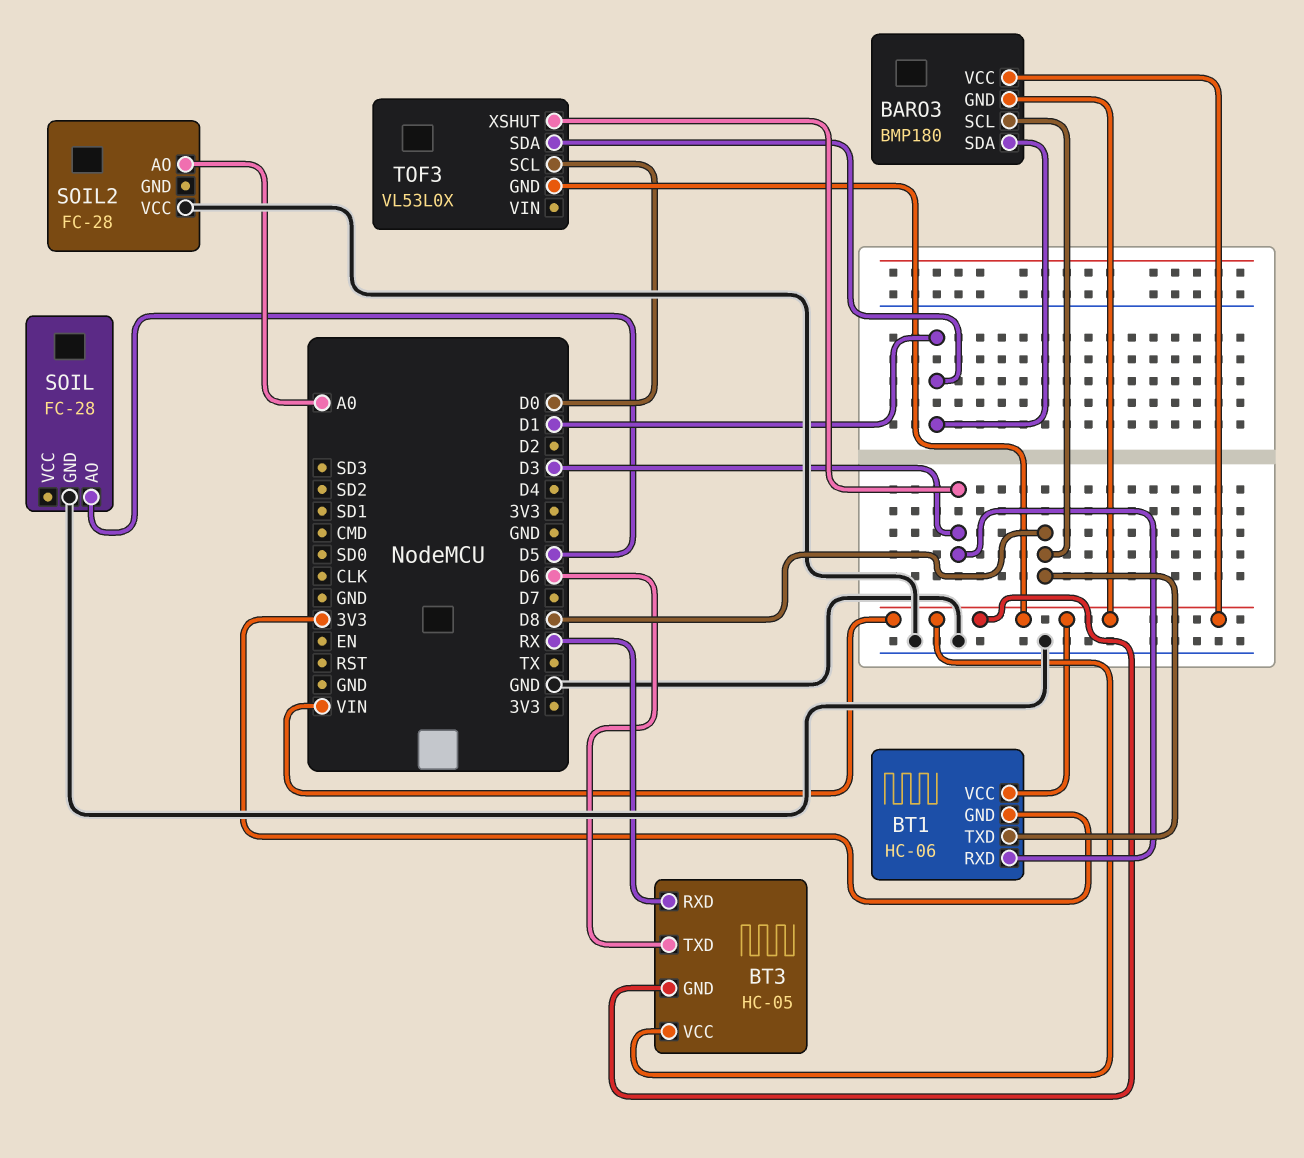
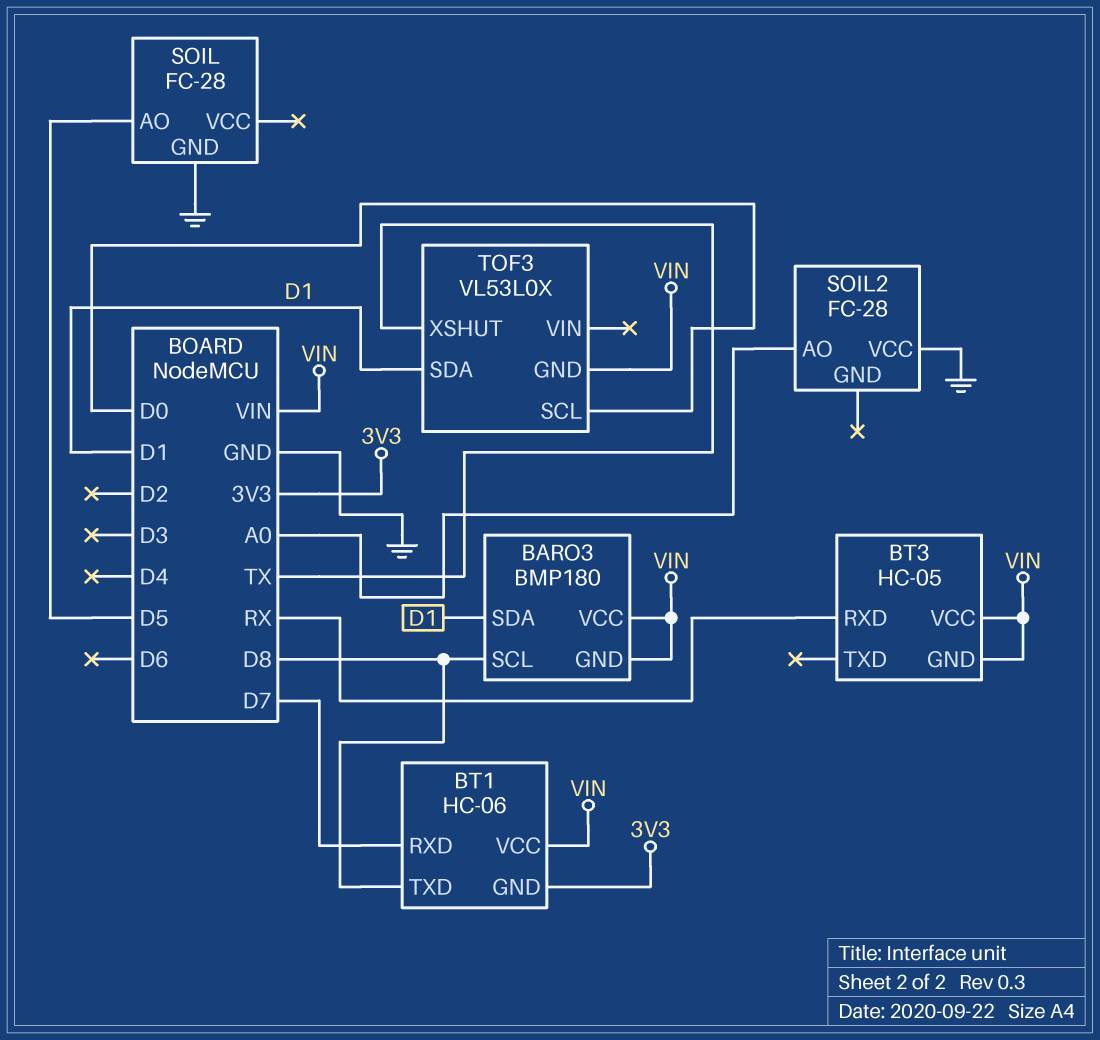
BT1 pin RXD: D3 -> D7
BT3 pin TXD: D6 -> none
TOF3 pin XSHUT: D3 -> TX

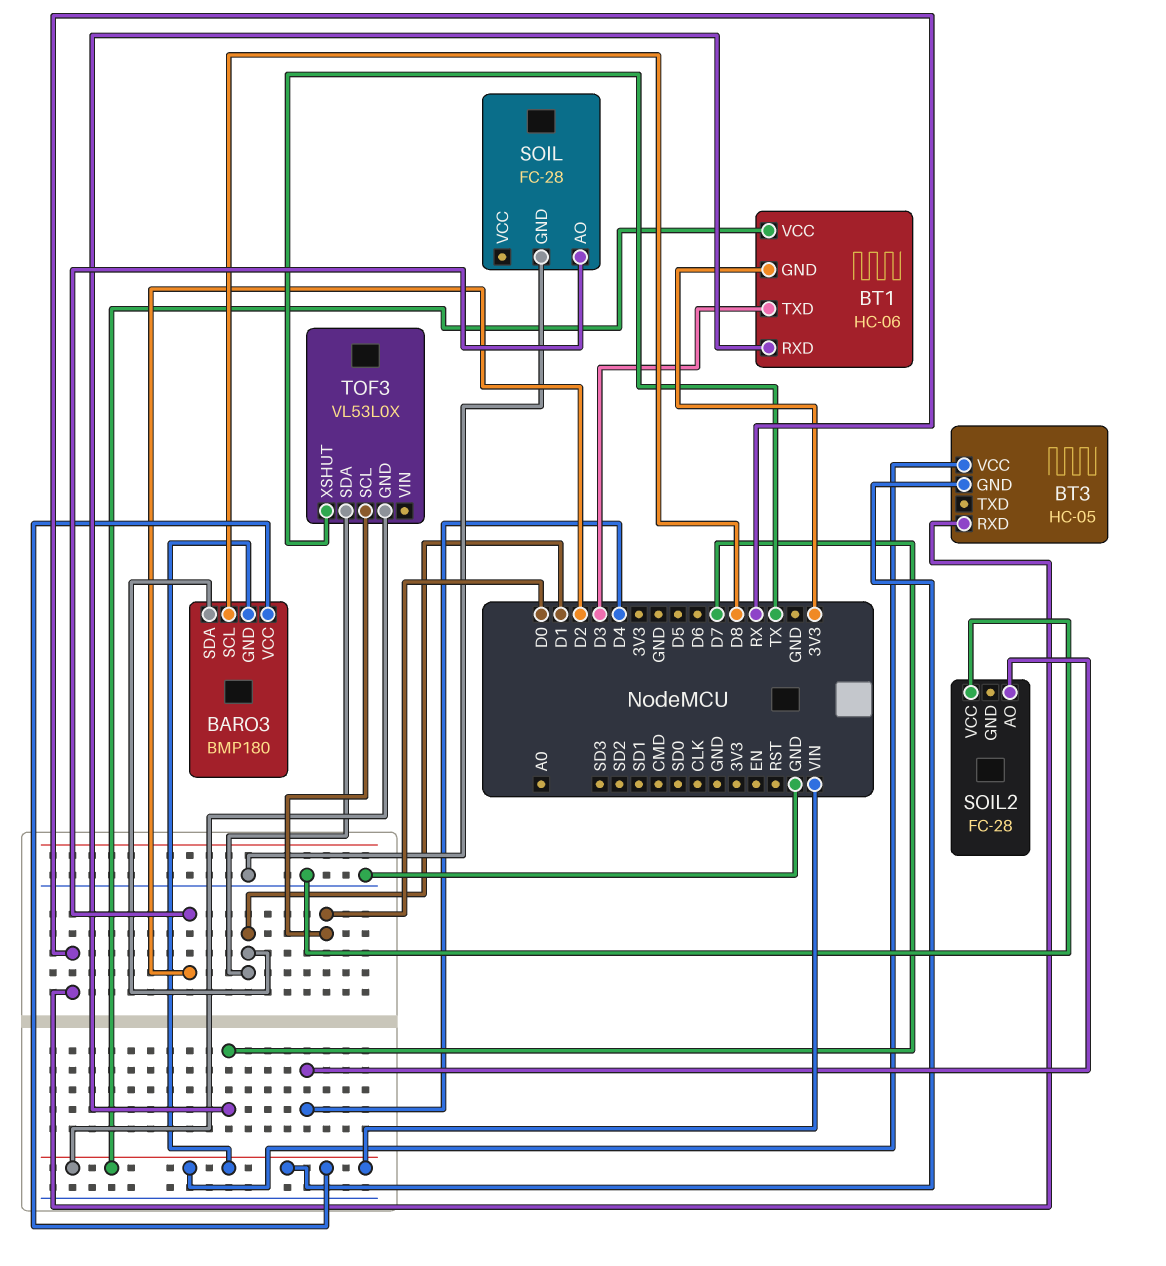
BT1 pin TXD: D8 -> D3
SOIL pin AO: D5 -> D2
SOIL2 pin AO: A0 -> D4

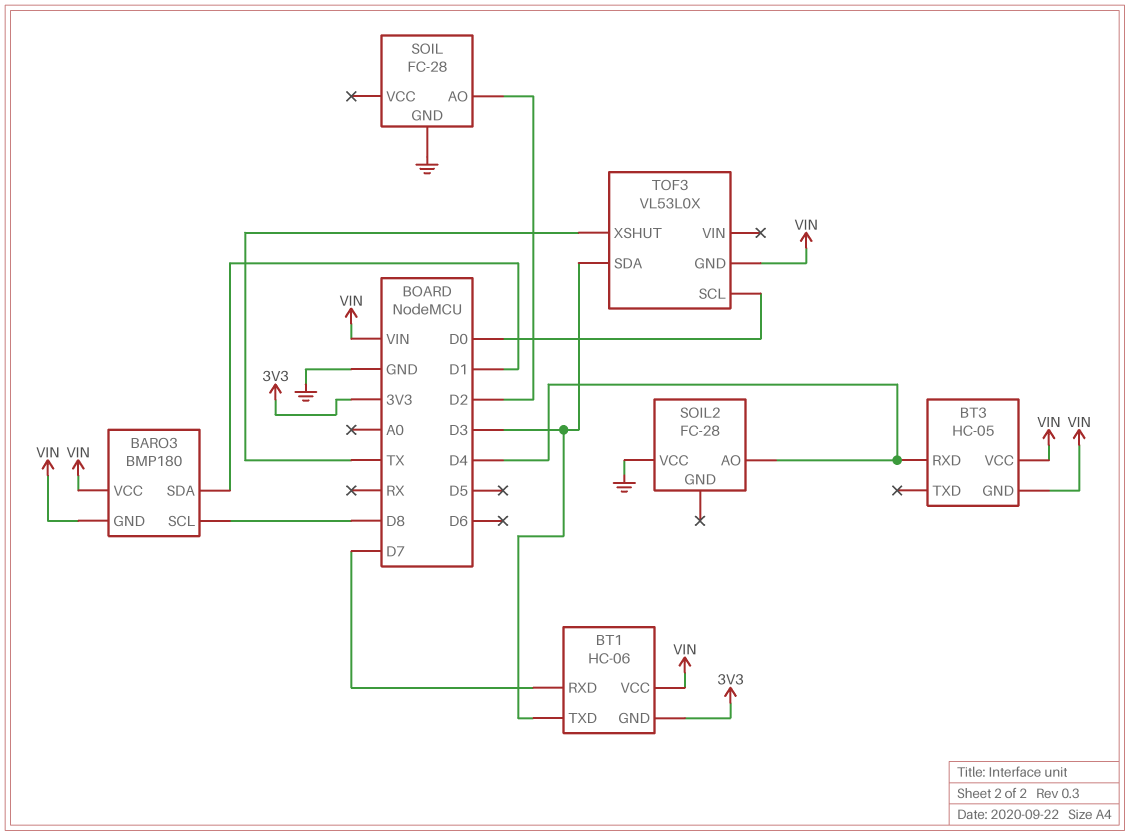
BT3 pin RXD: RX -> D4
TOF3 pin SDA: D1 -> D3

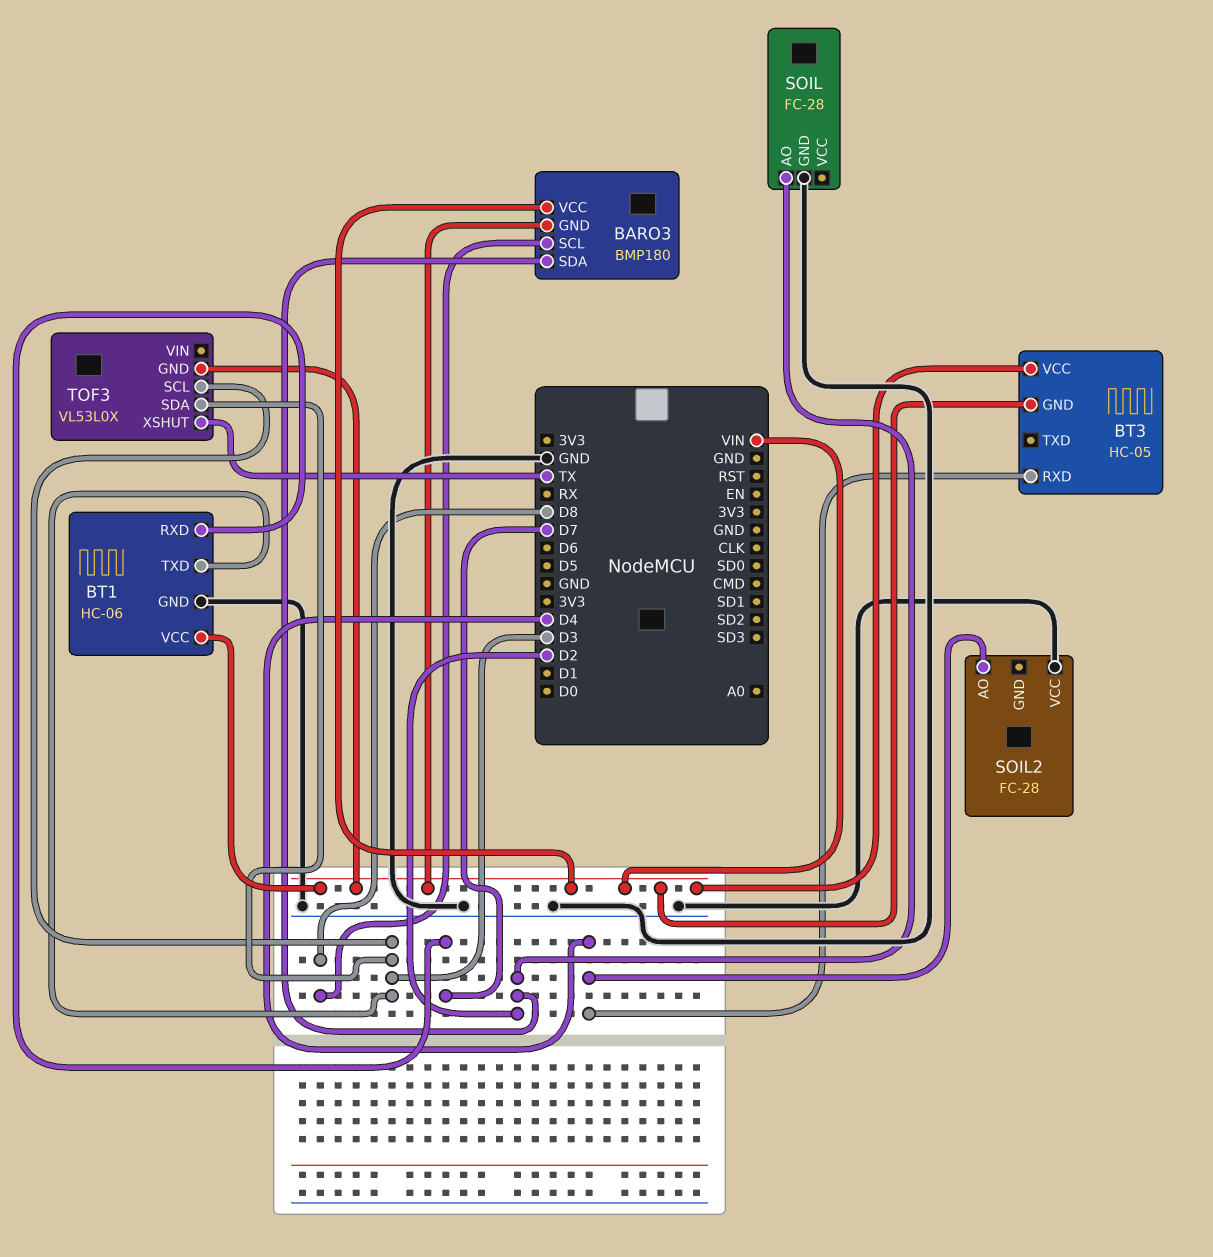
BARO3 pin SDA: D1 -> D2
BT1 pin GND: 3V3 -> GND
TOF3 pin SCL: D0 -> D3

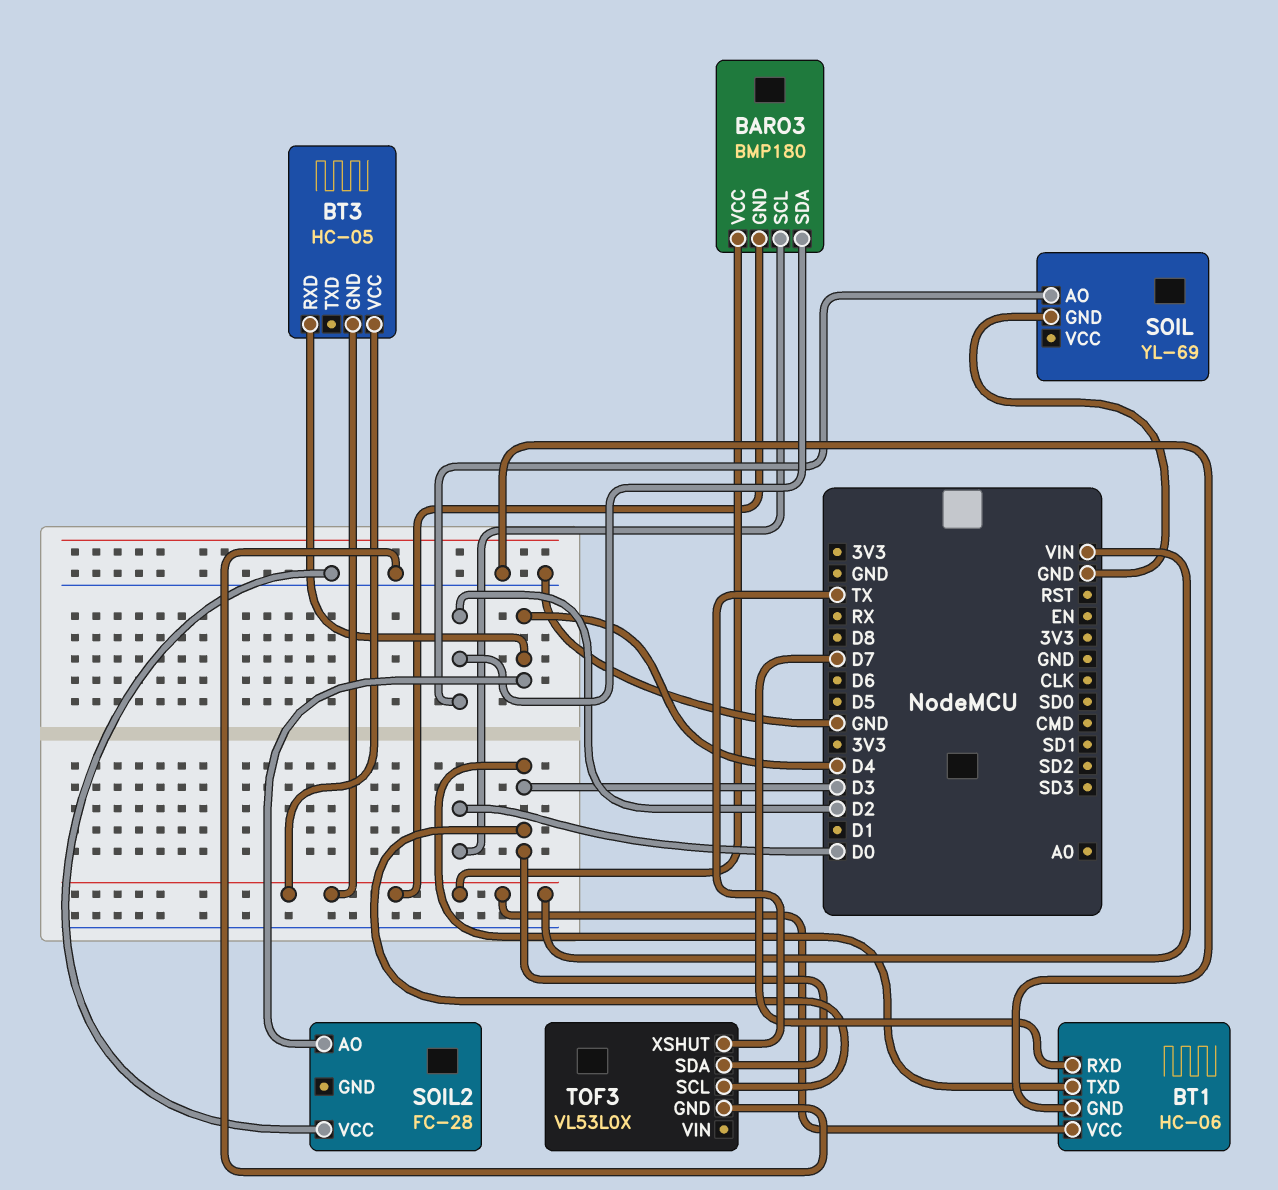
BARO3 pin SCL: D8 -> D0
SOIL: FC-28 -> YL-69
TOF3 pin GND: VIN -> GND

